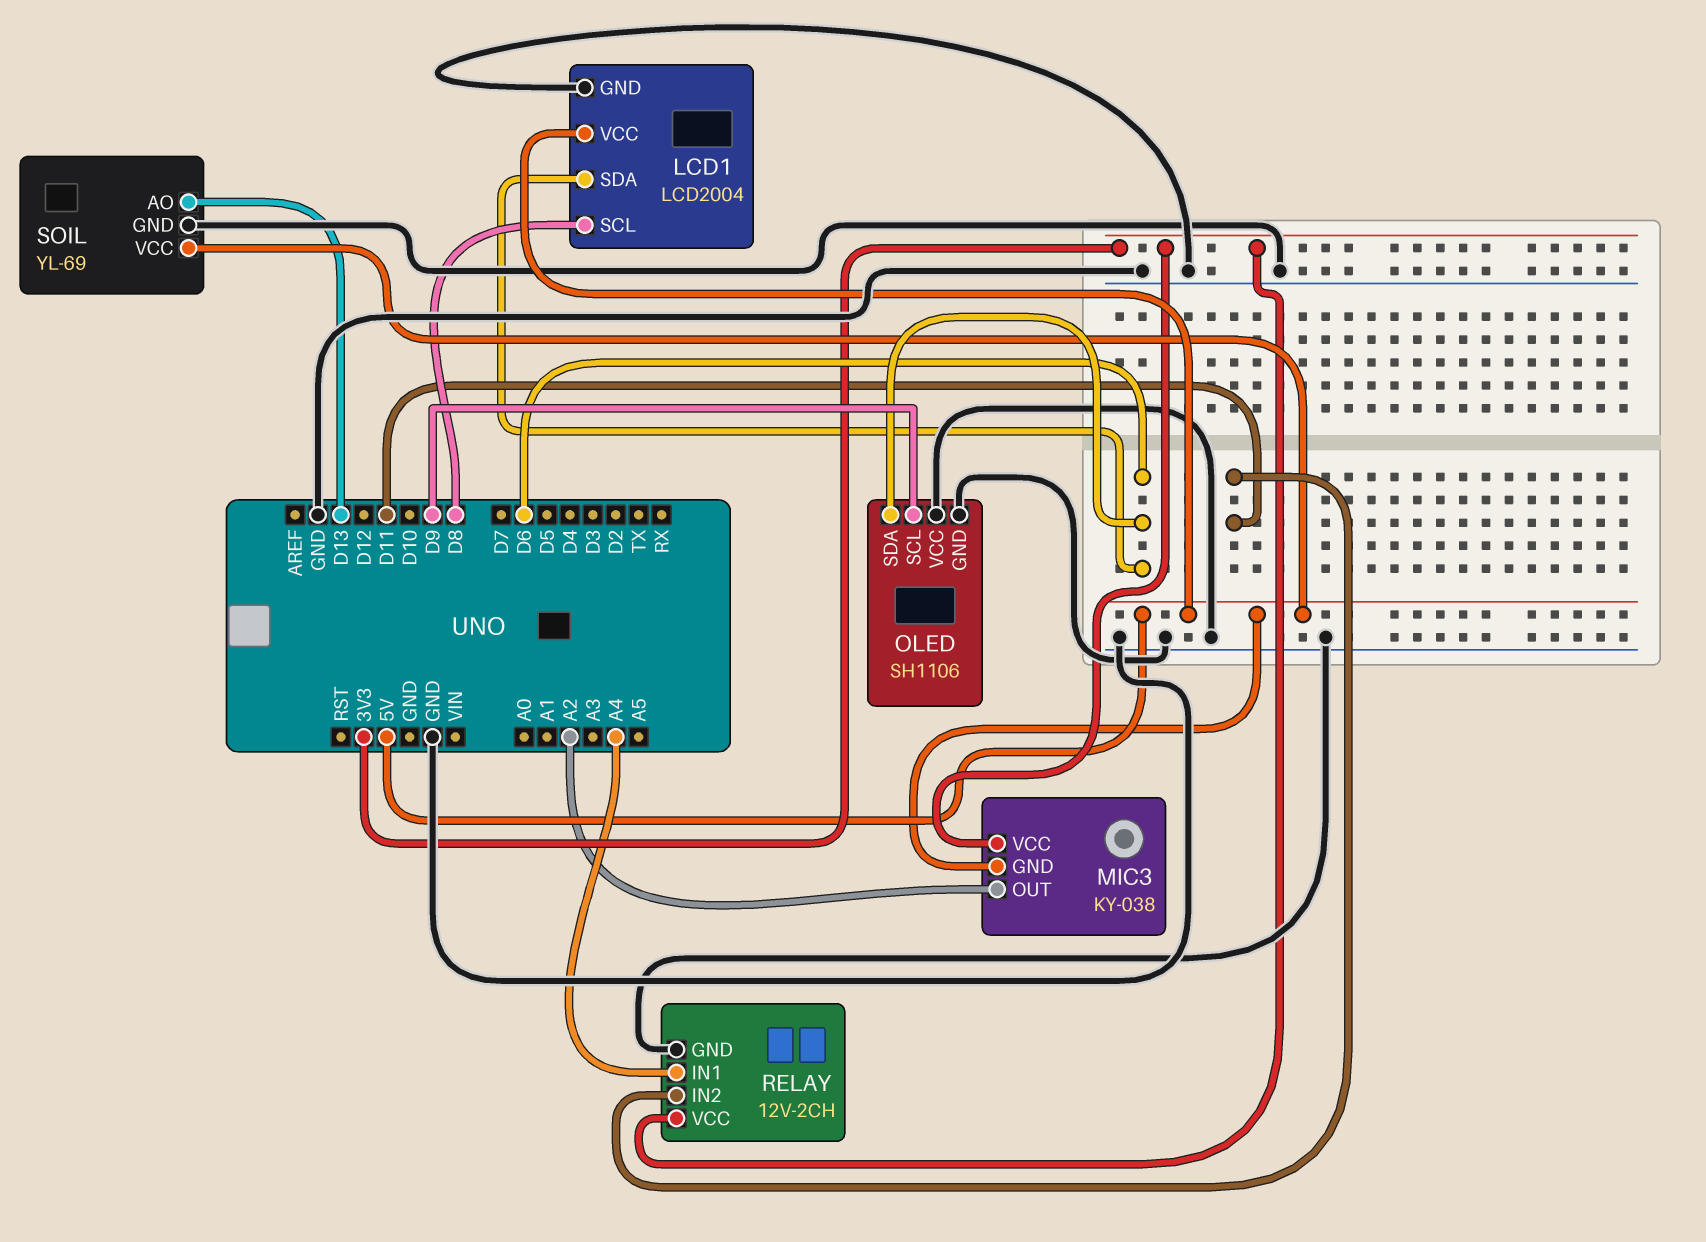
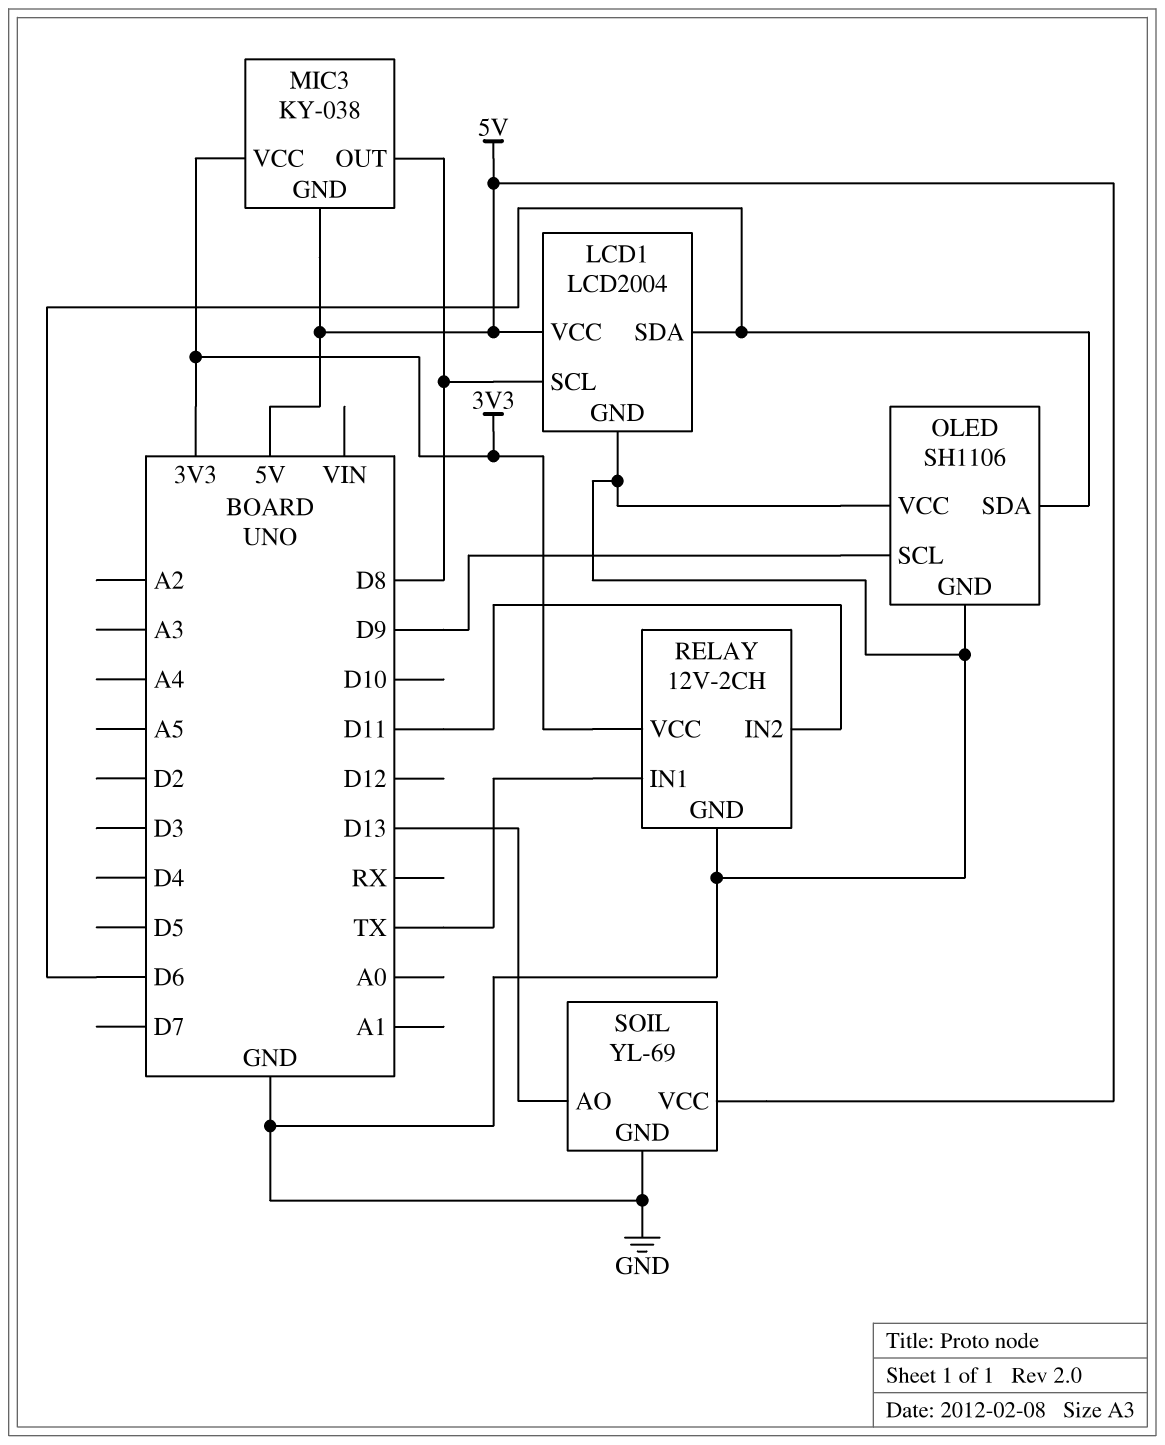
MIC3 pin OUT: A2 -> D8
RELAY pin IN1: A4 -> TX

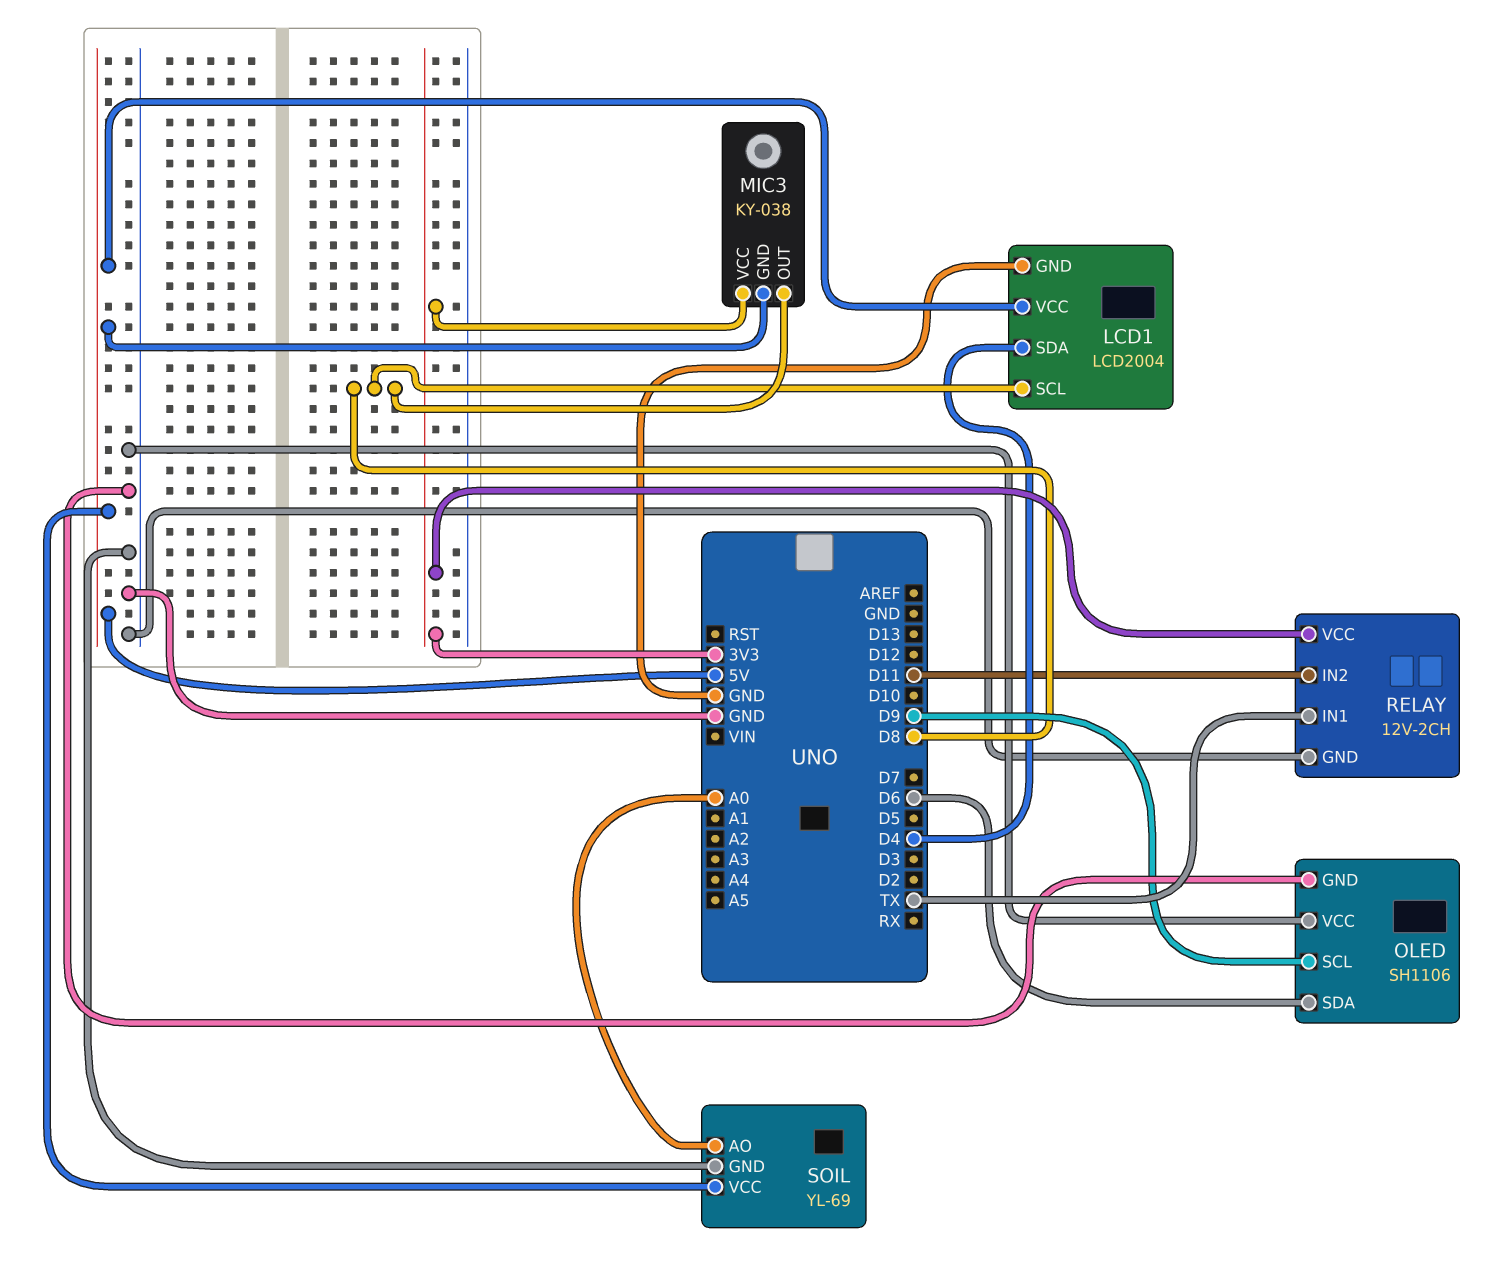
LCD1 pin SDA: D6 -> D4
SOIL pin AO: D13 -> A0

